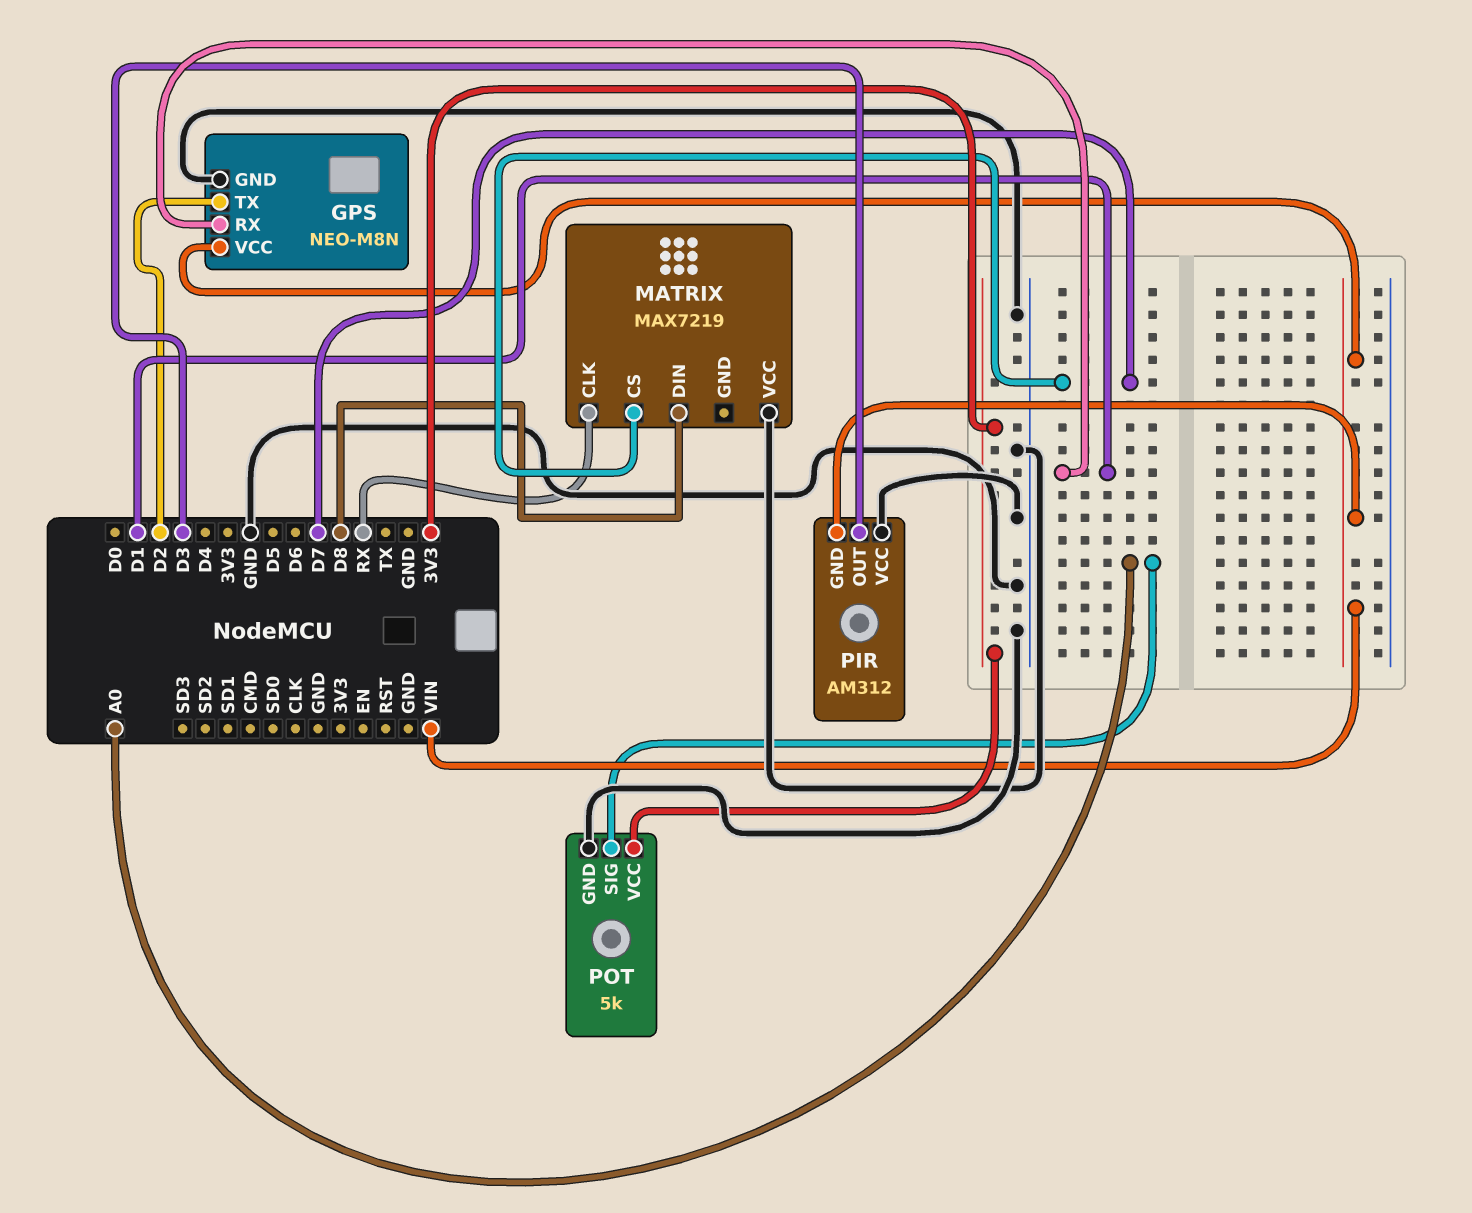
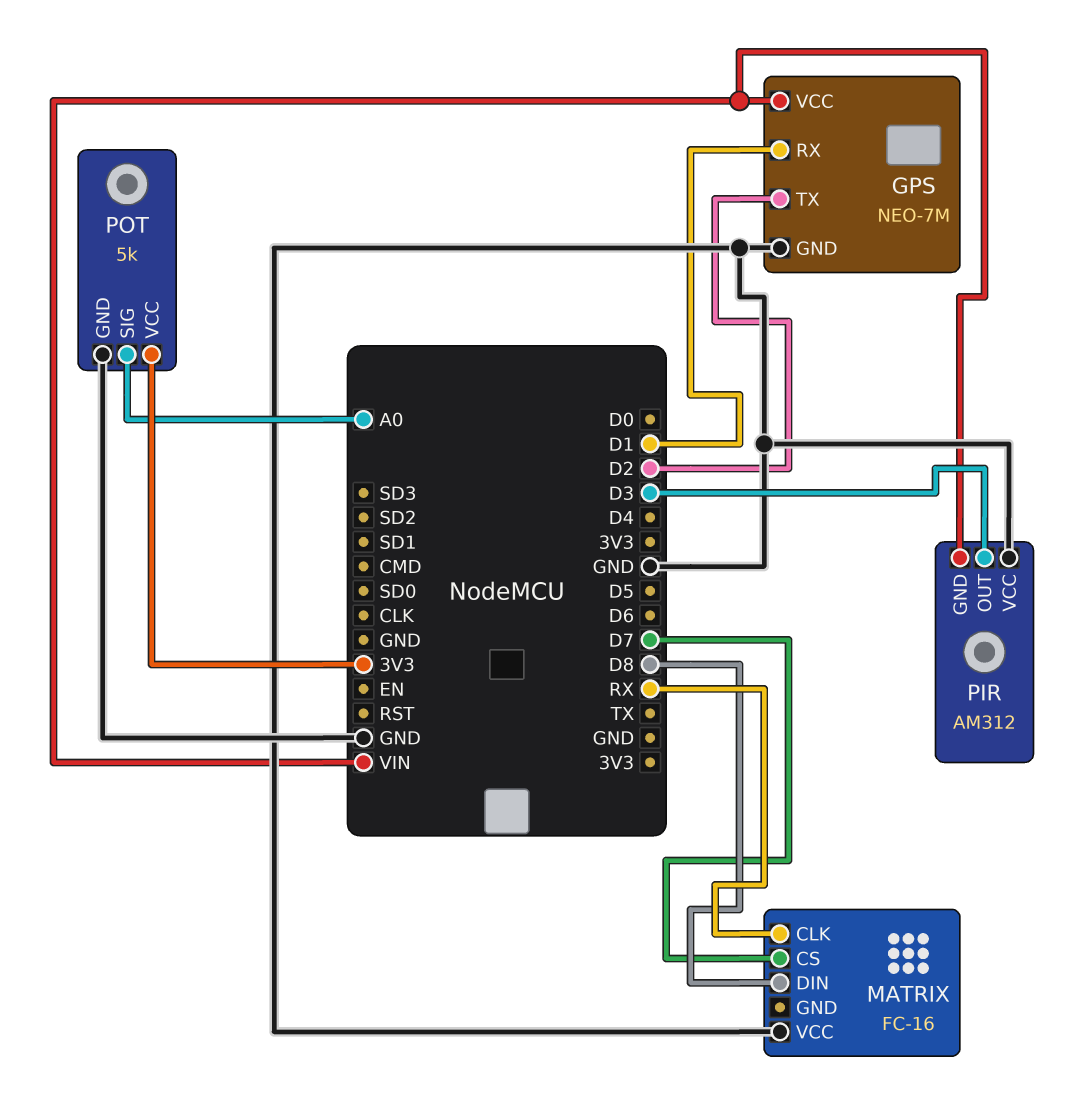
GPS: NEO-M8N -> NEO-7M
MATRIX: MAX7219 -> FC-16

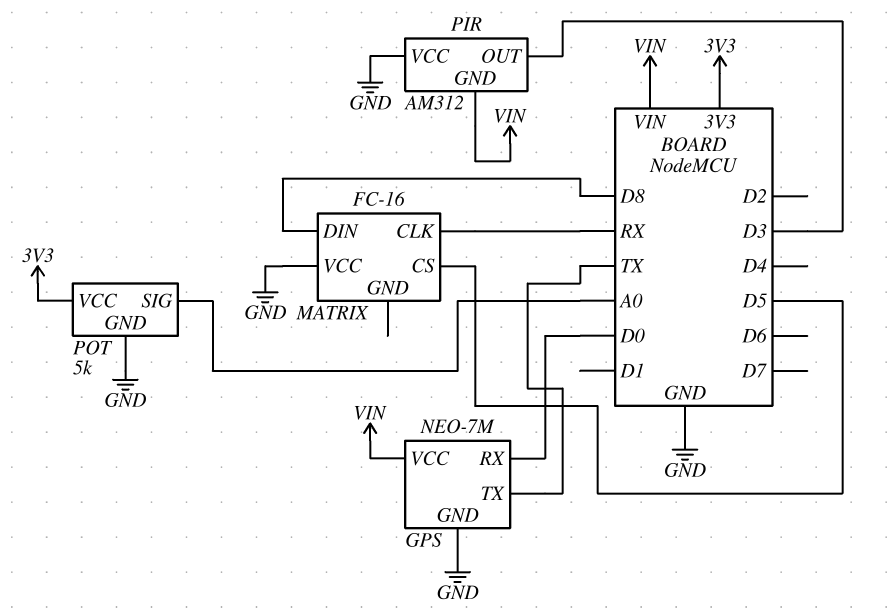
GPS pin RX: D1 -> D0
GPS pin TX: D2 -> TX
MATRIX pin CS: D7 -> D5

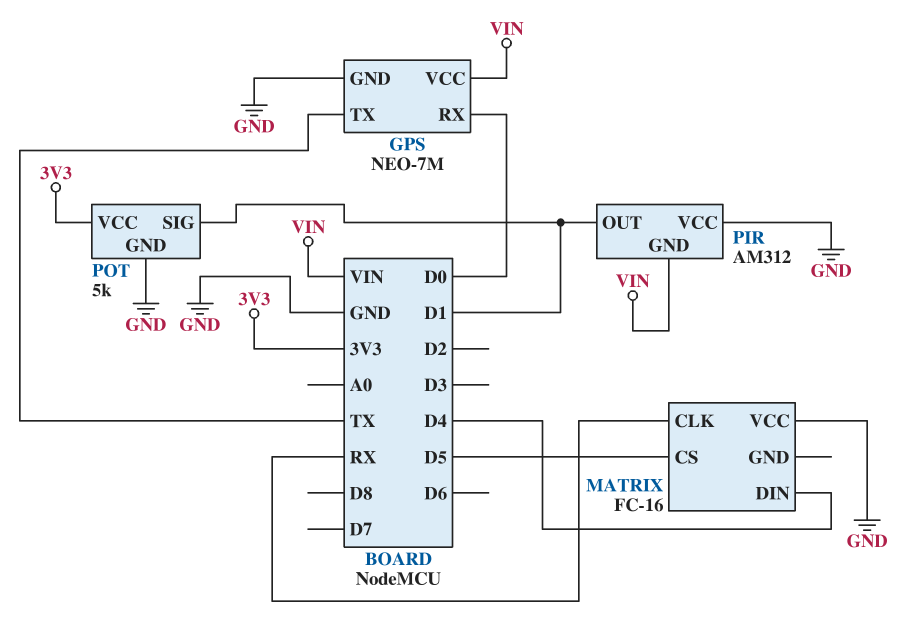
MATRIX pin DIN: D8 -> D4
PIR pin OUT: D3 -> D1
POT pin SIG: A0 -> D1

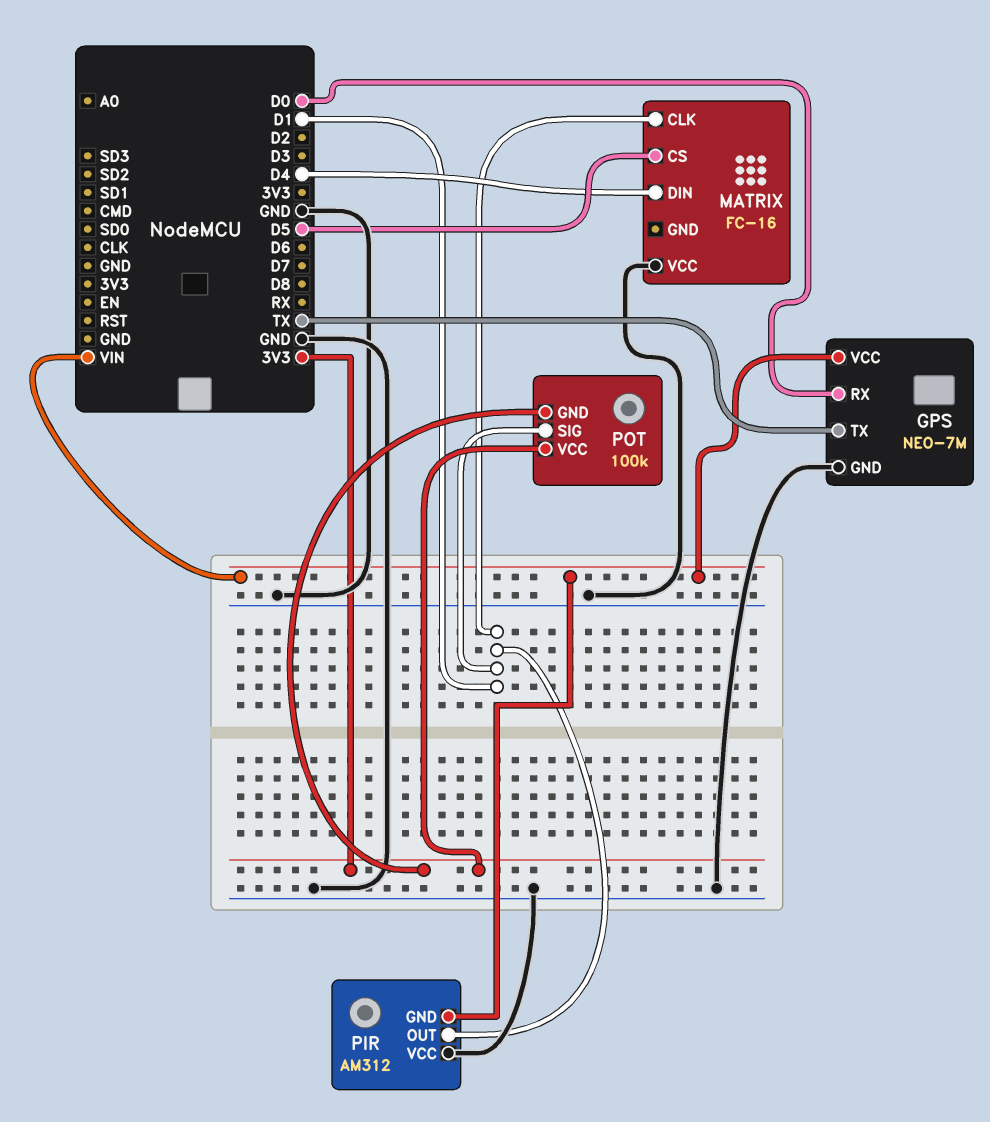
MATRIX pin CLK: RX -> D1
POT: 5k -> 100k
POT pin GND: GND -> 3V3

